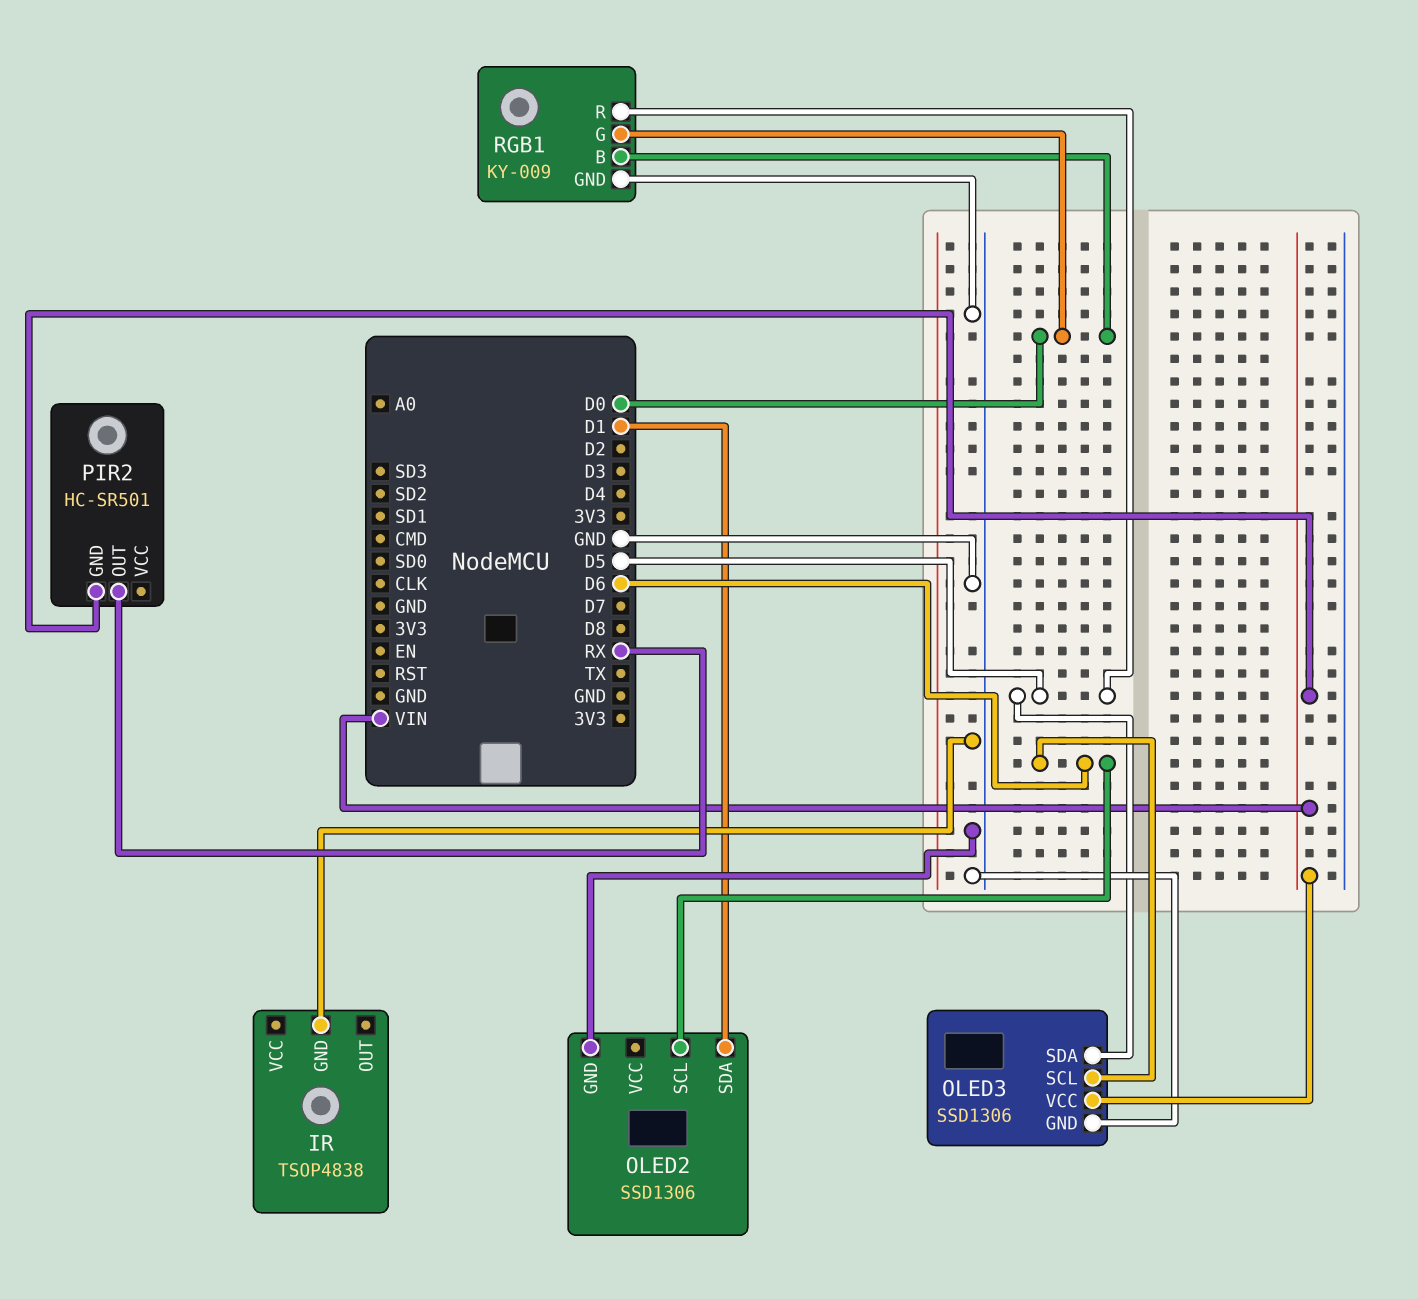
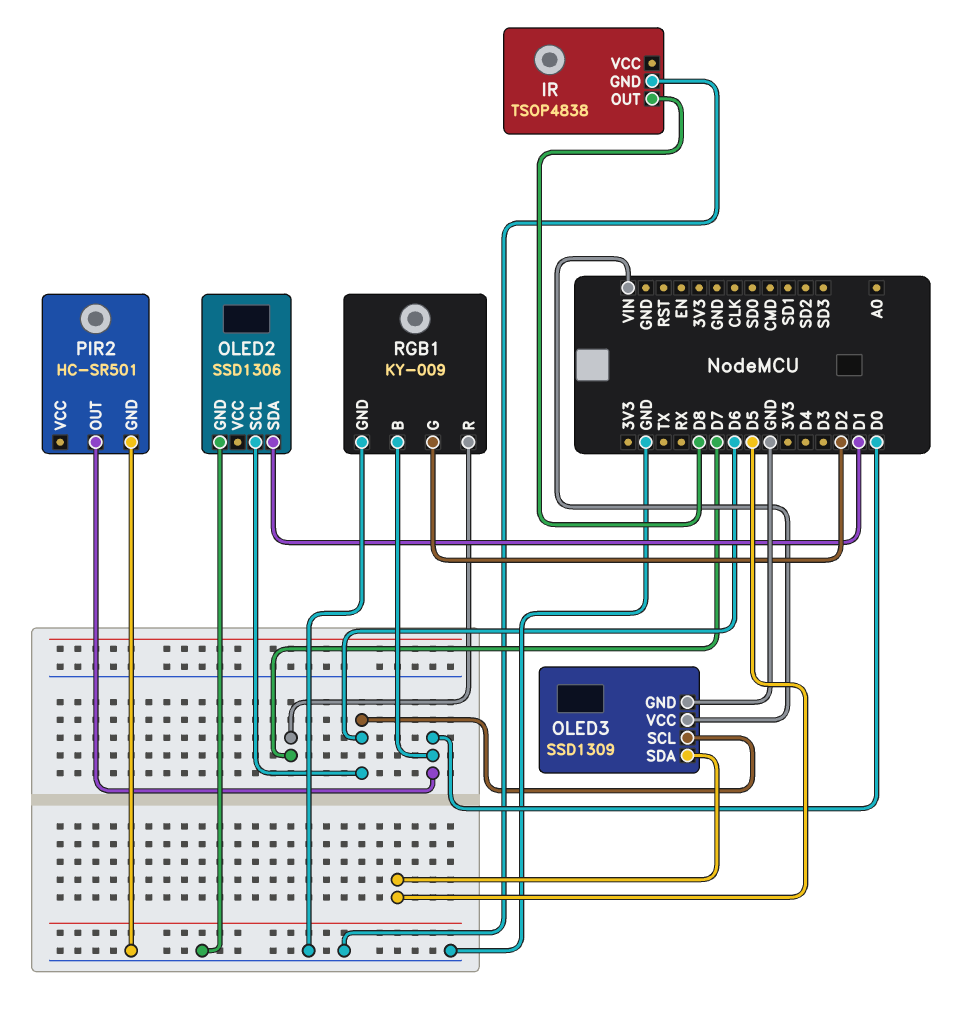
IR pin OUT: none -> D8
OLED3: SSD1306 -> SSD1309
PIR2 pin GND: VIN -> GND
PIR2 pin OUT: RX -> D0
RGB1 pin G: D0 -> D2
RGB1 pin R: D5 -> D7

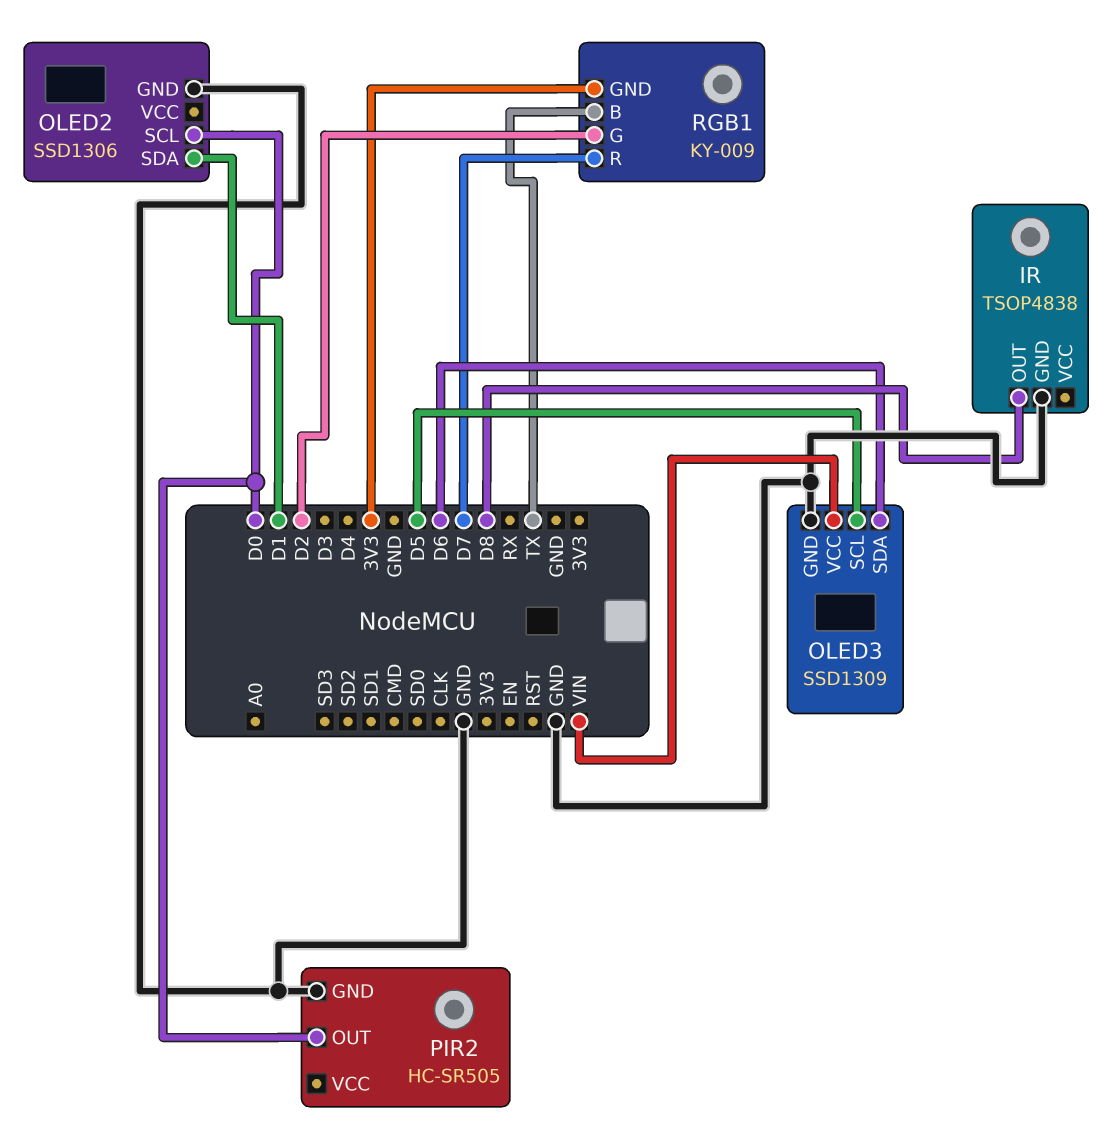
OLED2 pin SCL: D6 -> D0
OLED3 pin SCL: D6 -> D5
OLED3 pin SDA: D5 -> D6
PIR2: HC-SR501 -> HC-SR505
RGB1 pin B: D0 -> TX
RGB1 pin GND: GND -> 3V3

